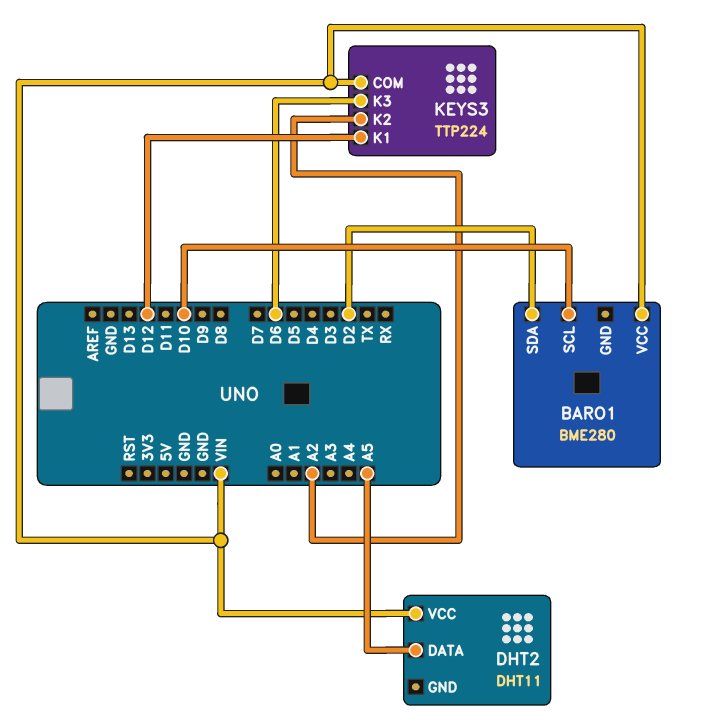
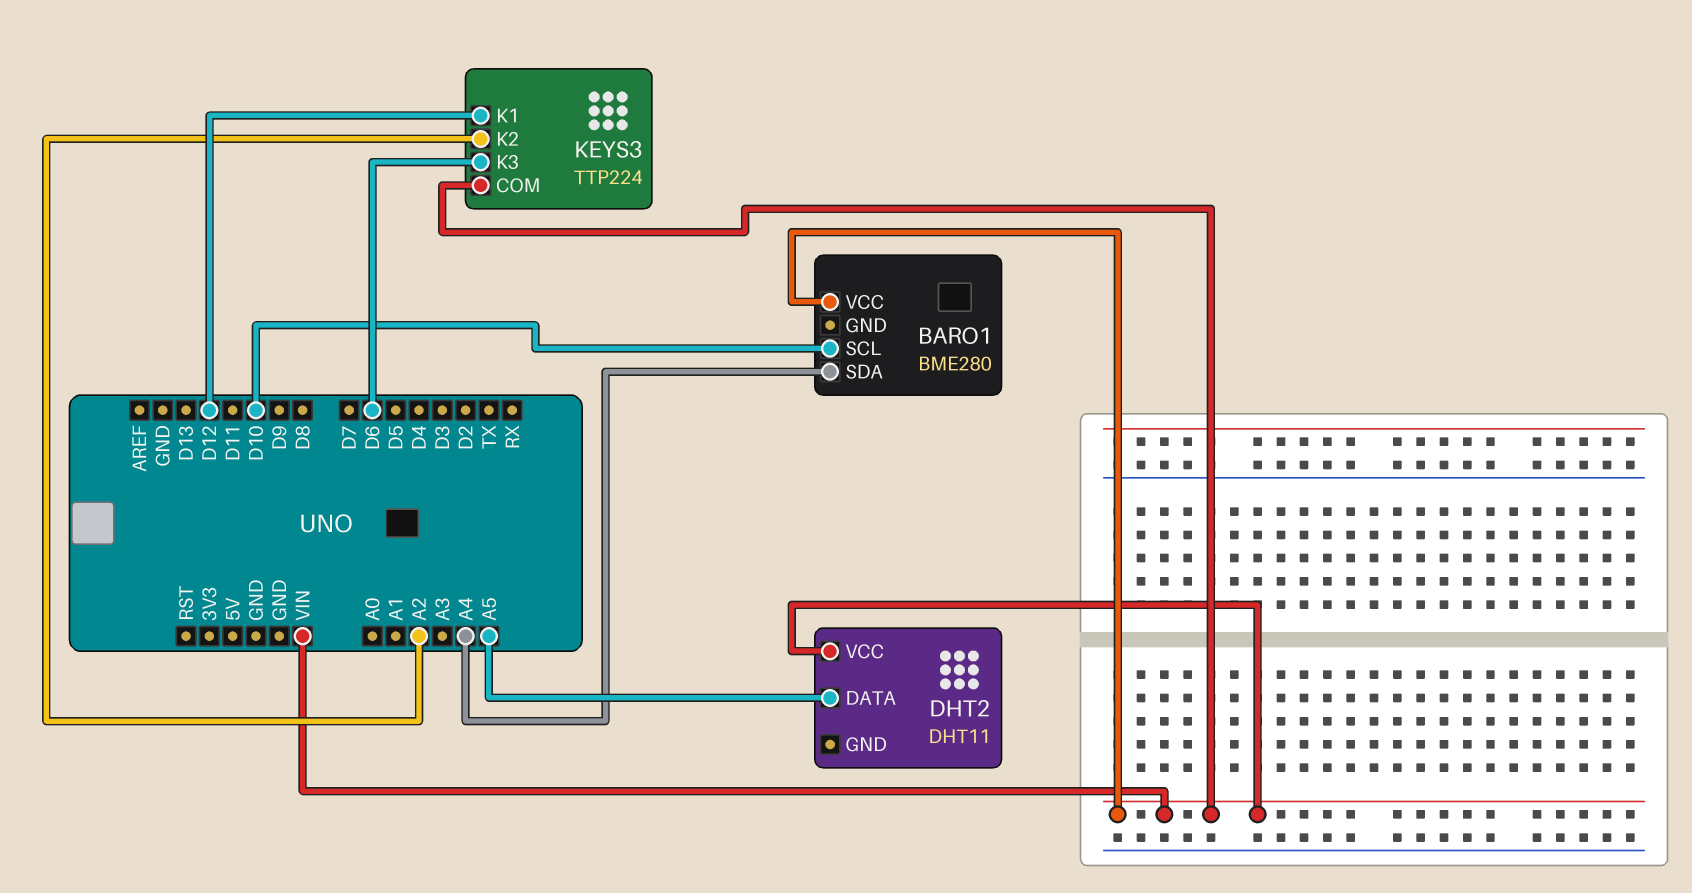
BARO1 pin SDA: D2 -> A4

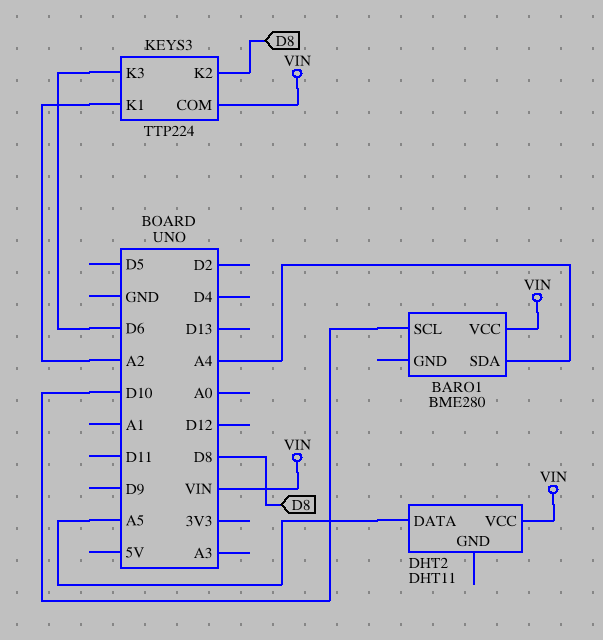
KEYS3 pin K1: D12 -> A2
KEYS3 pin K2: A2 -> D8

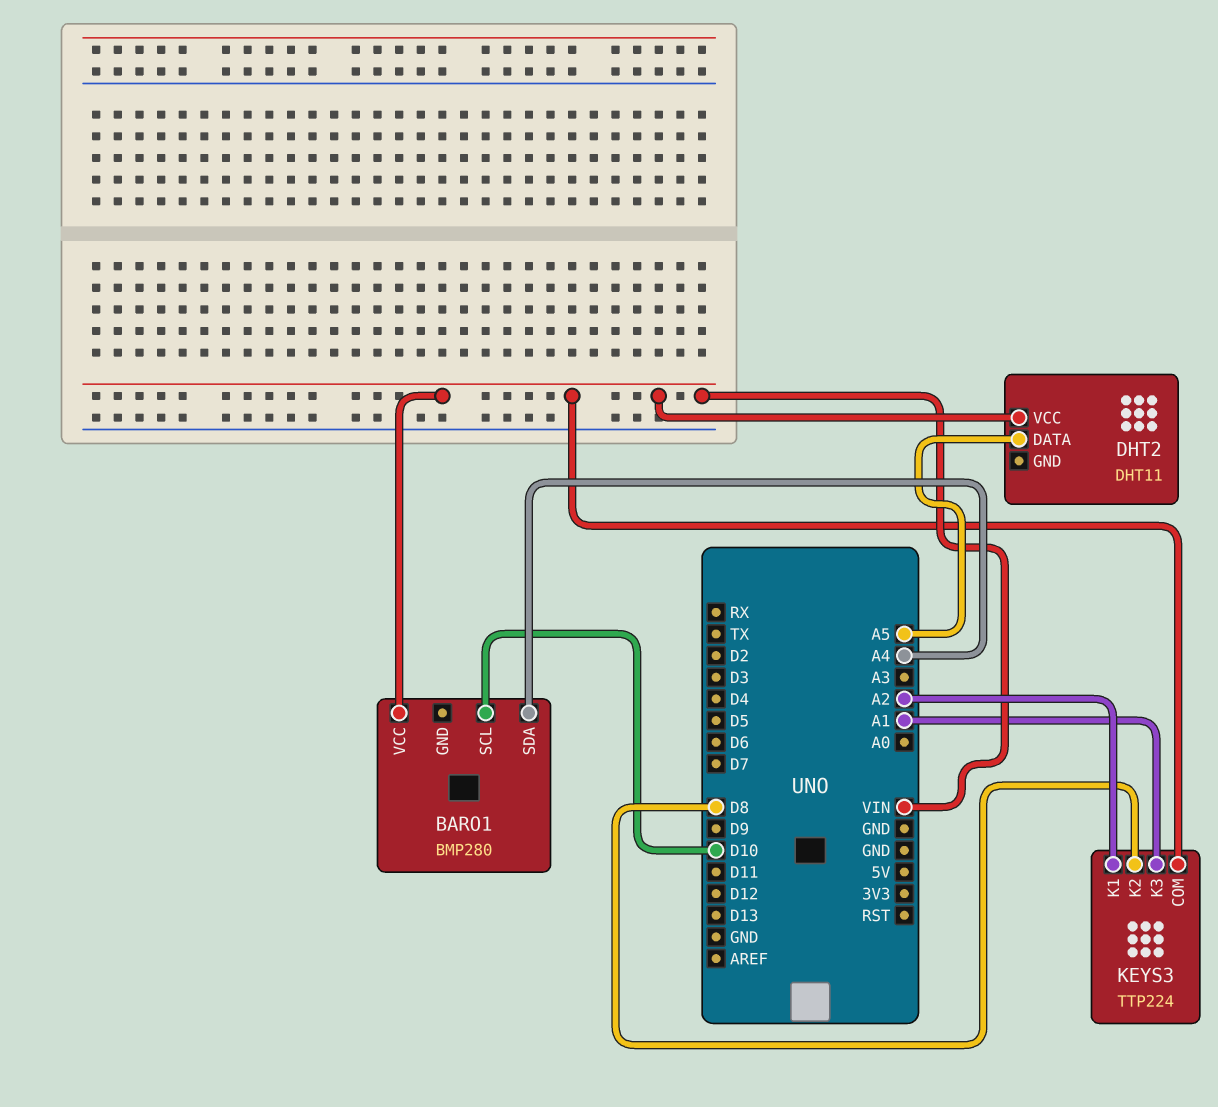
BARO1: BME280 -> BMP280
KEYS3 pin K3: D6 -> A1

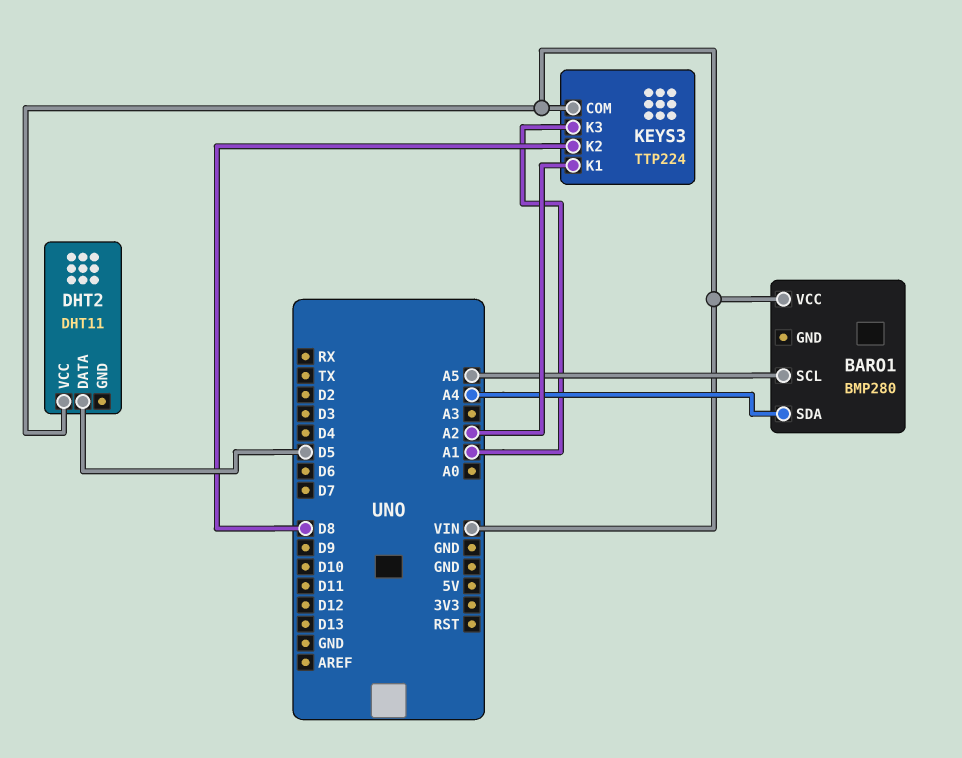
BARO1 pin SCL: D10 -> A5
DHT2 pin DATA: A5 -> D5

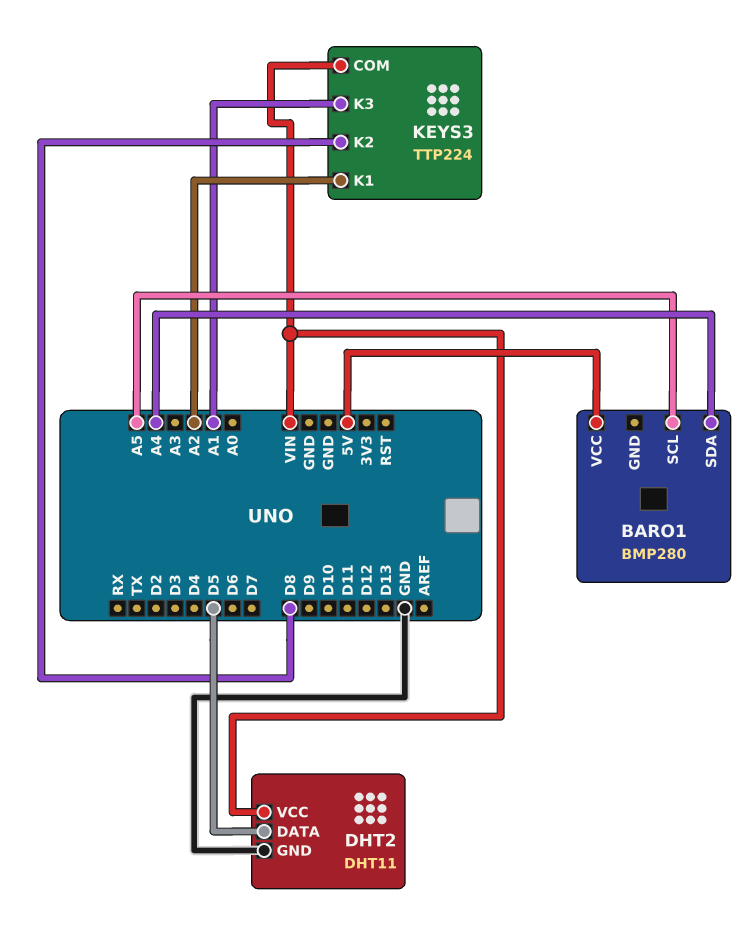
BARO1 pin VCC: VIN -> 5V
DHT2 pin GND: none -> GND

